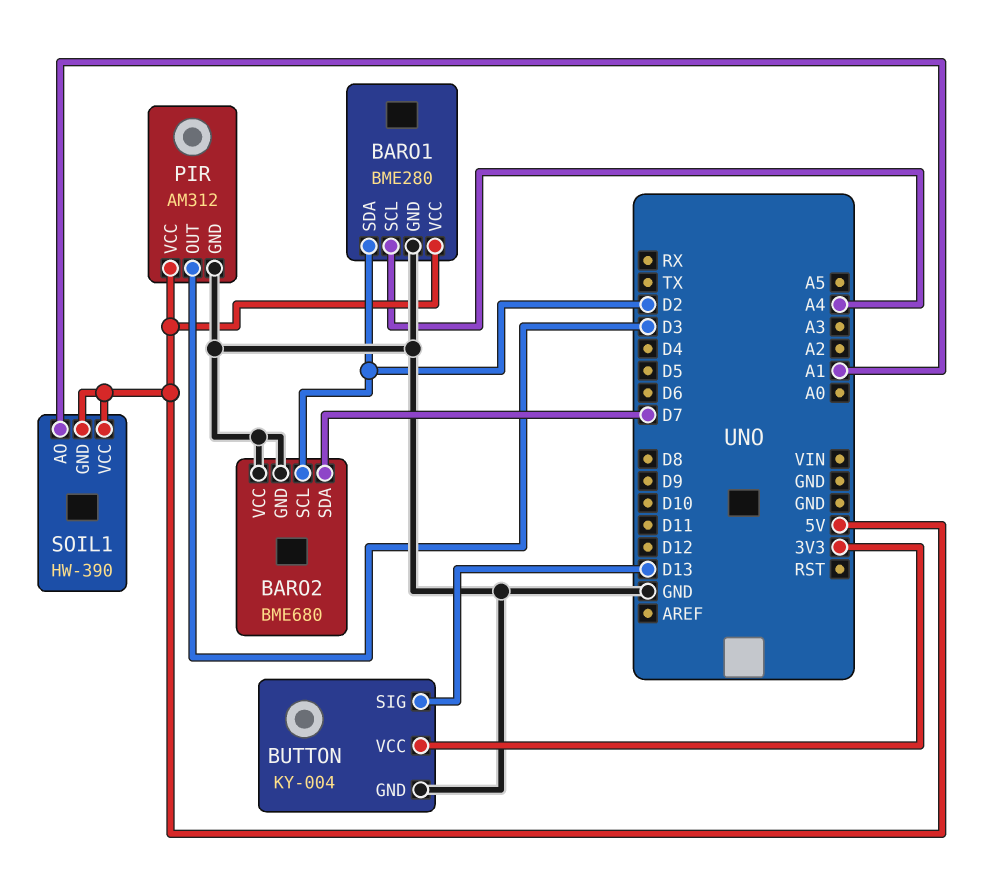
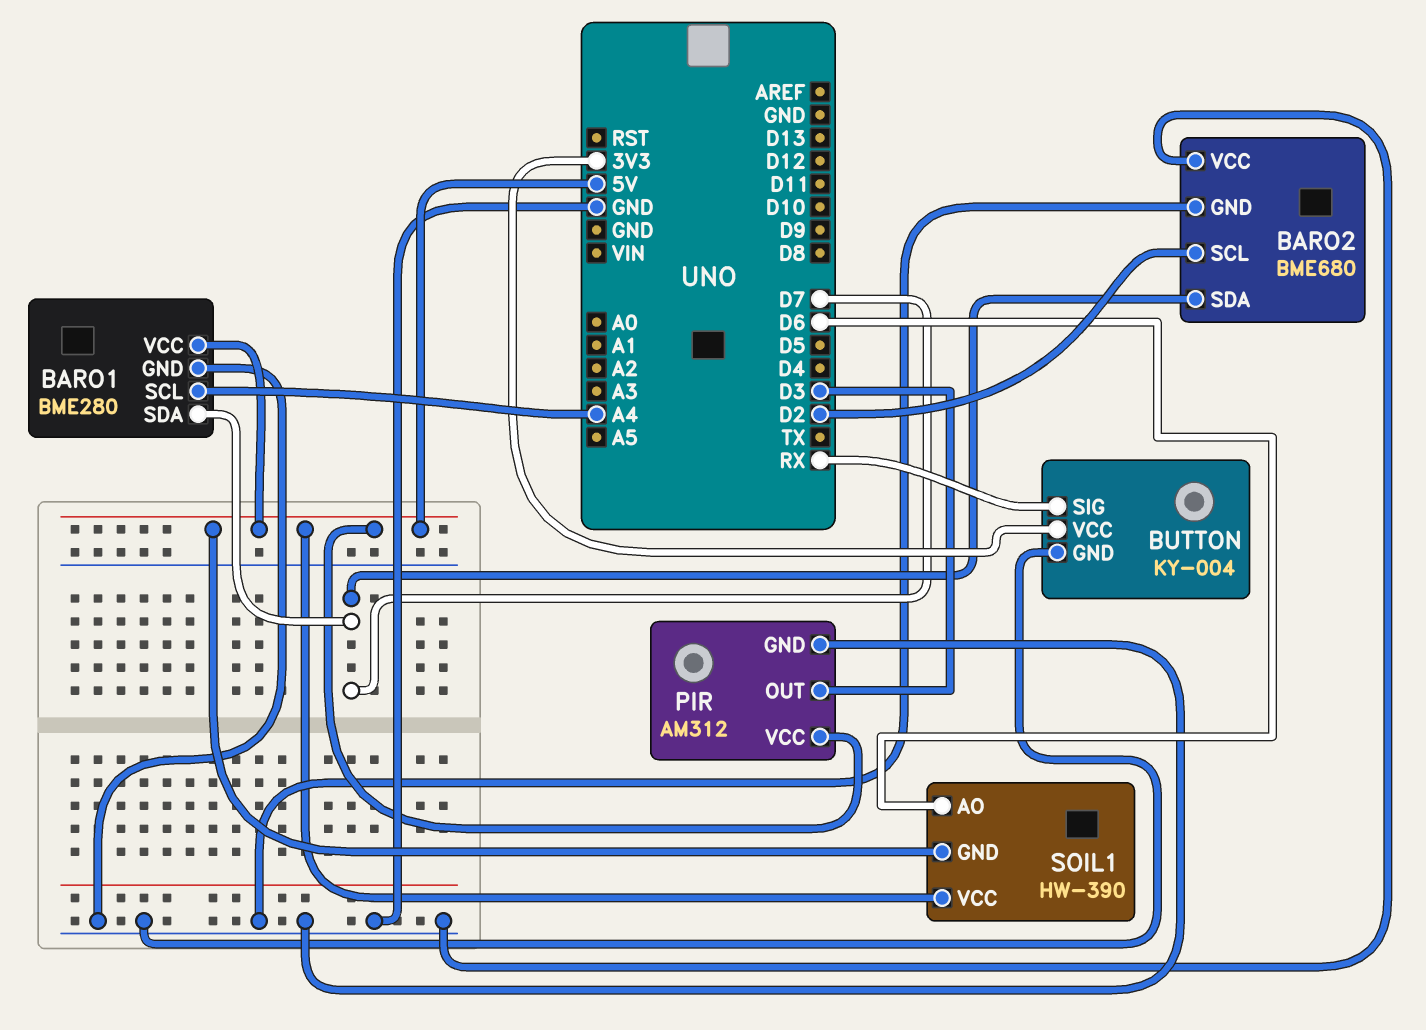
BARO1 pin SDA: D2 -> D7
BUTTON pin SIG: D13 -> RX
SOIL1 pin AO: A1 -> D6

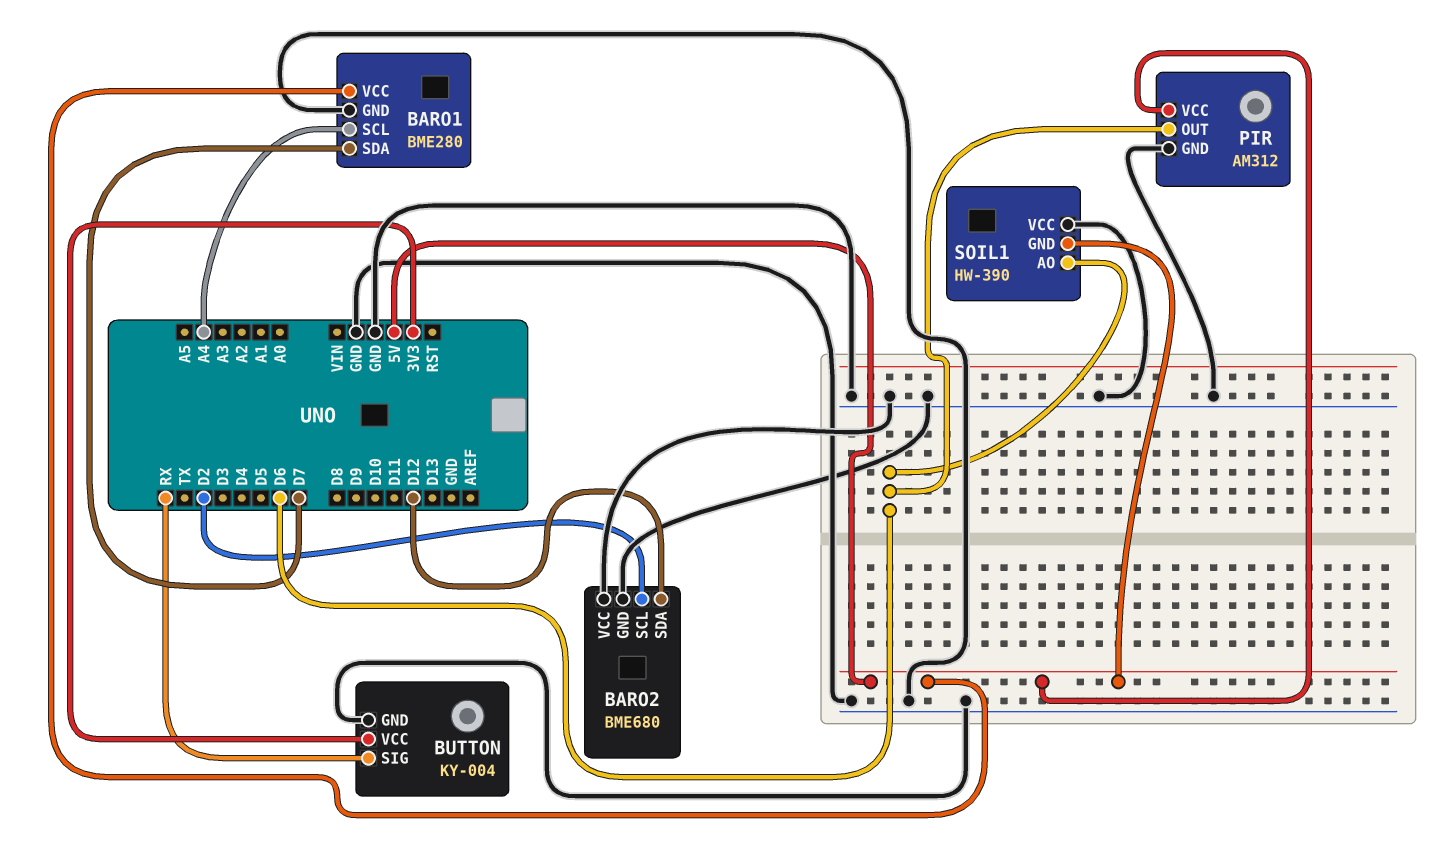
BARO2 pin SDA: D7 -> D12
PIR pin OUT: D3 -> D6
SOIL1 pin VCC: 5V -> GND

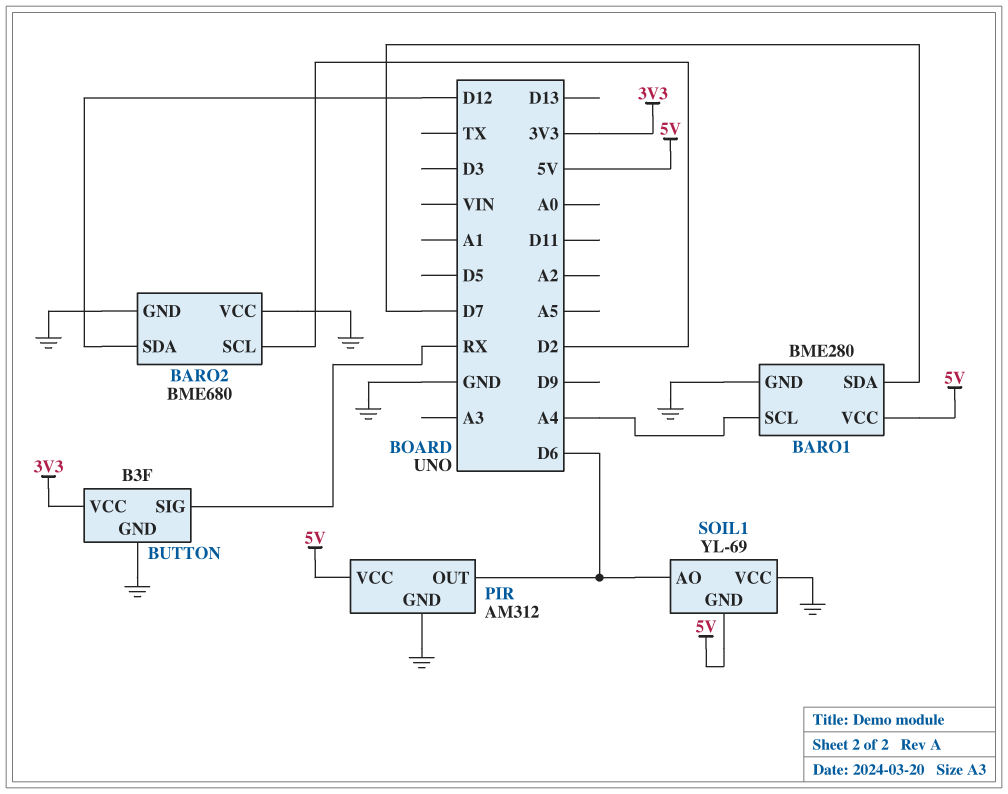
BUTTON: KY-004 -> B3F
SOIL1: HW-390 -> YL-69

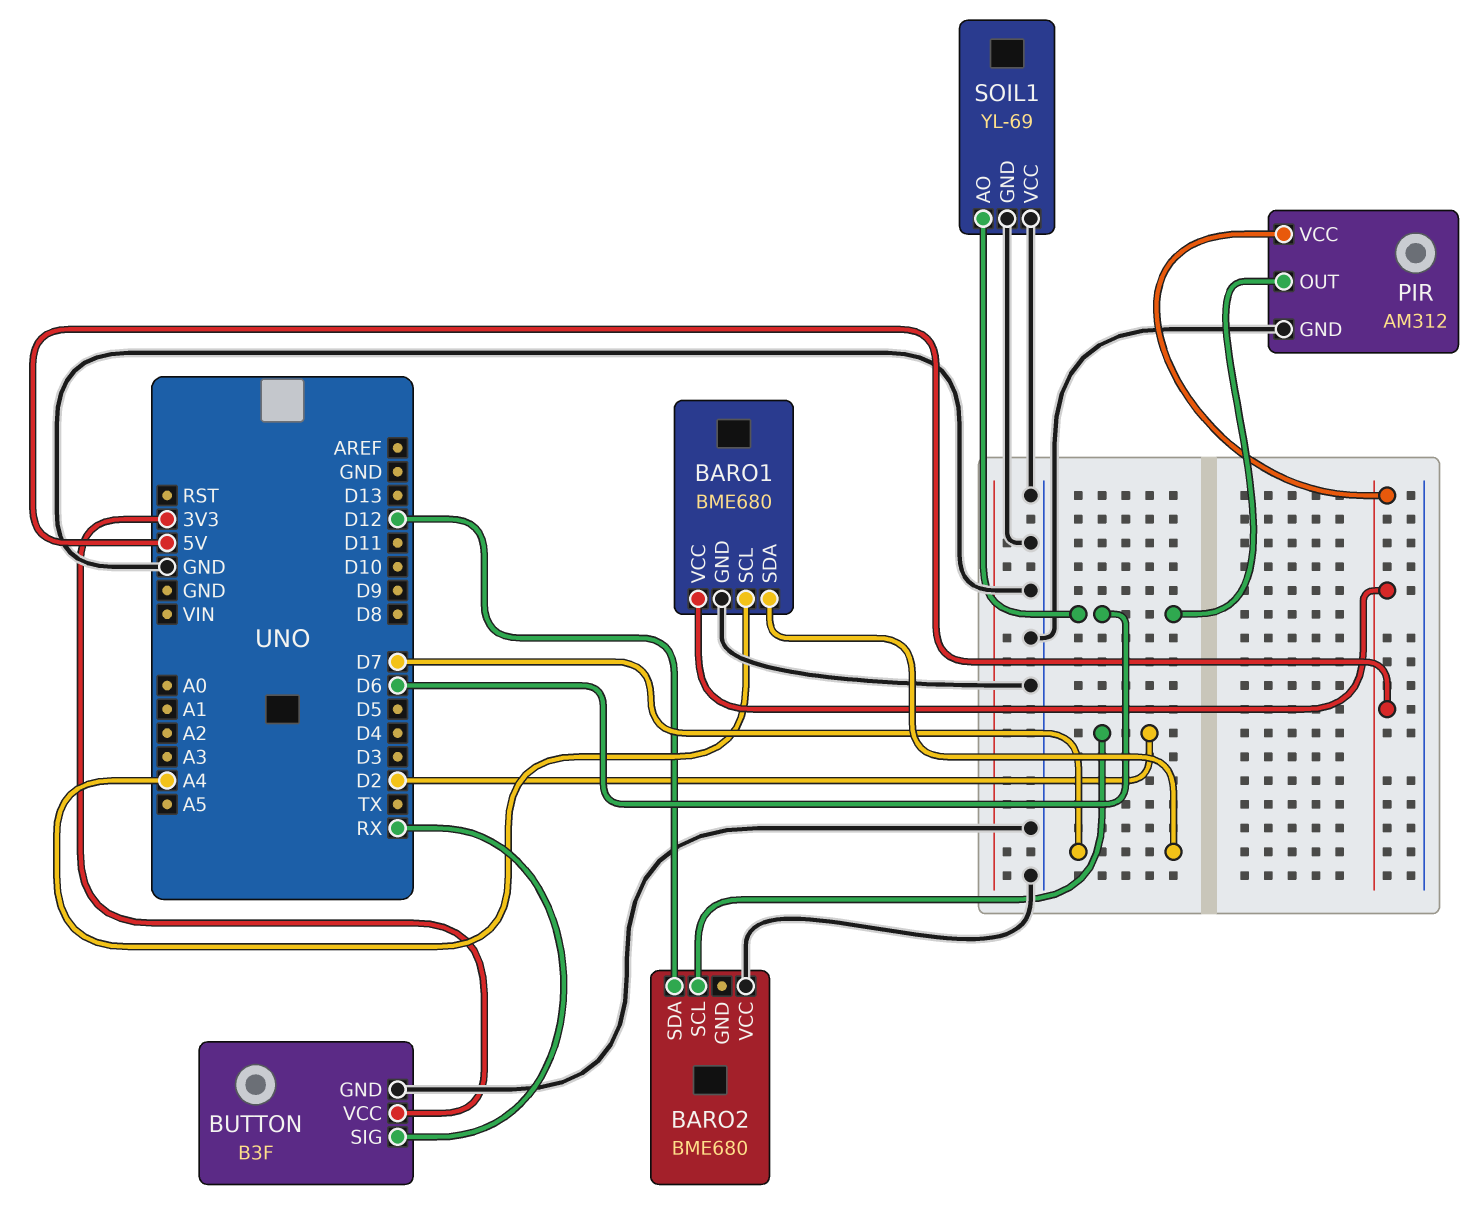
BARO1: BME280 -> BME680
BARO2 pin GND: GND -> none
SOIL1 pin GND: 5V -> GND

